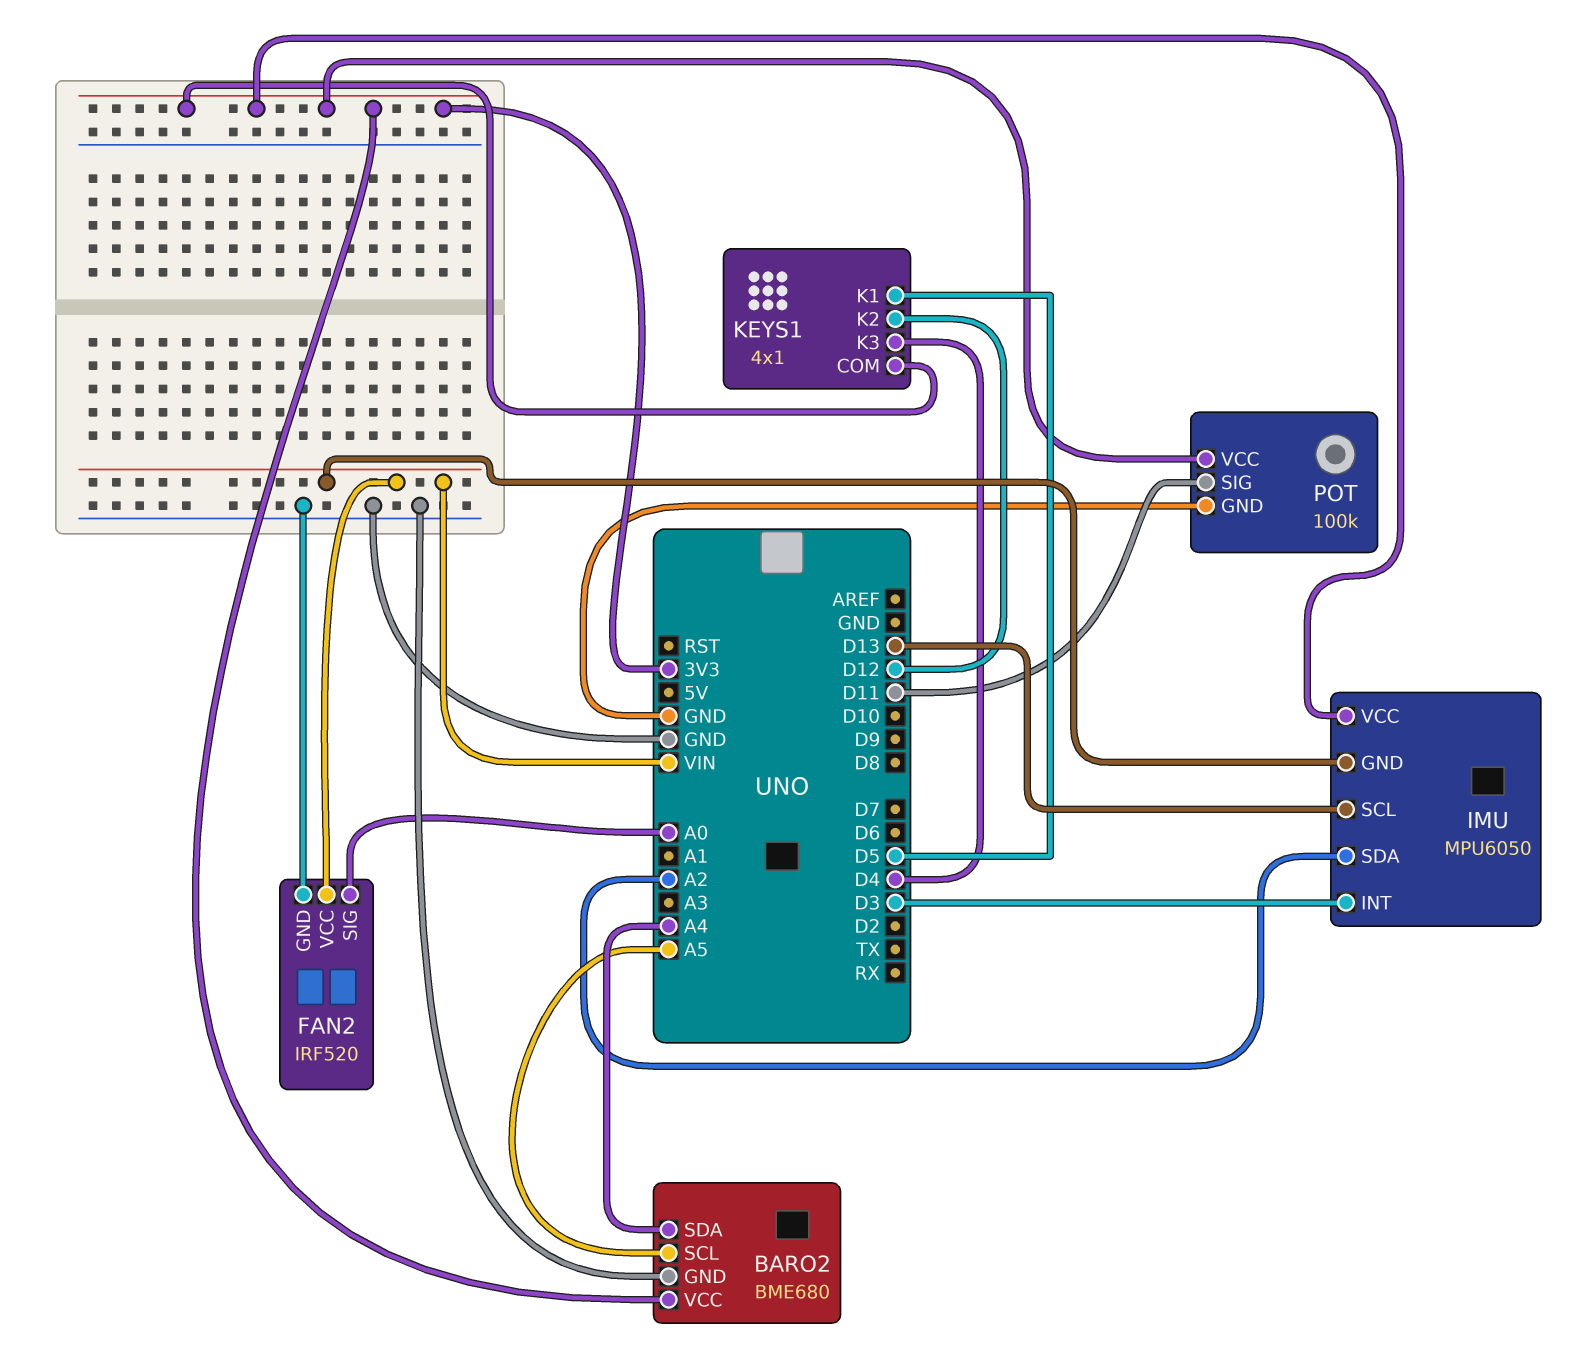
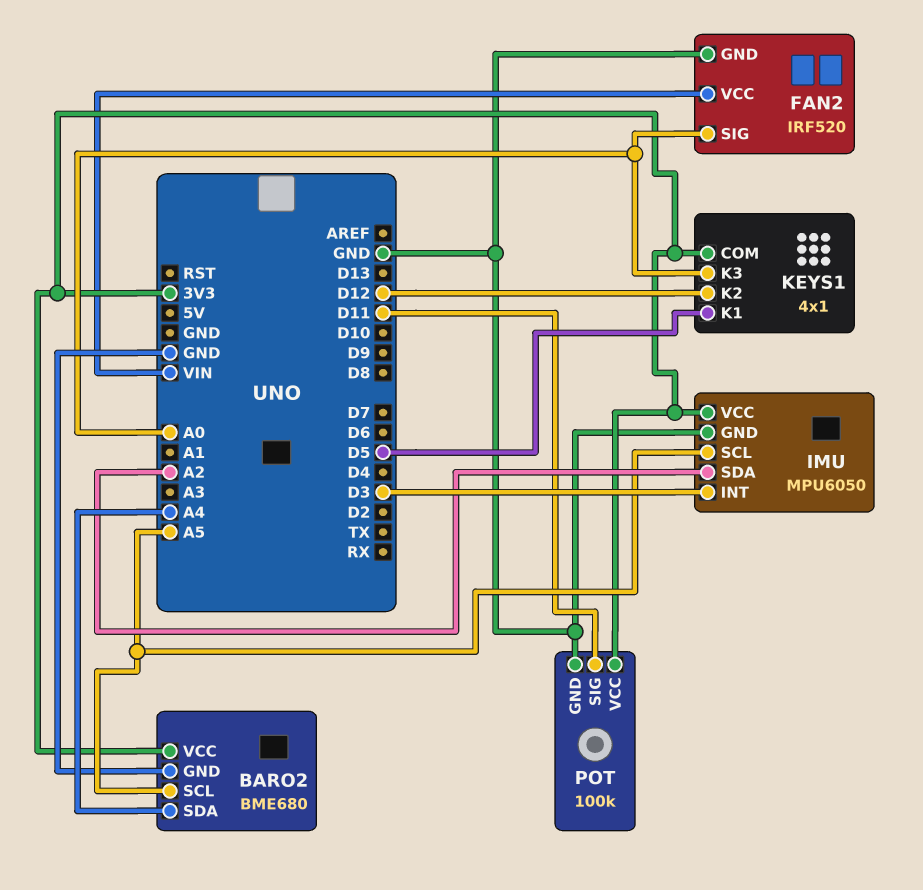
IMU pin GND: VIN -> GND
IMU pin SCL: D13 -> A5
KEYS1 pin K3: D4 -> A0

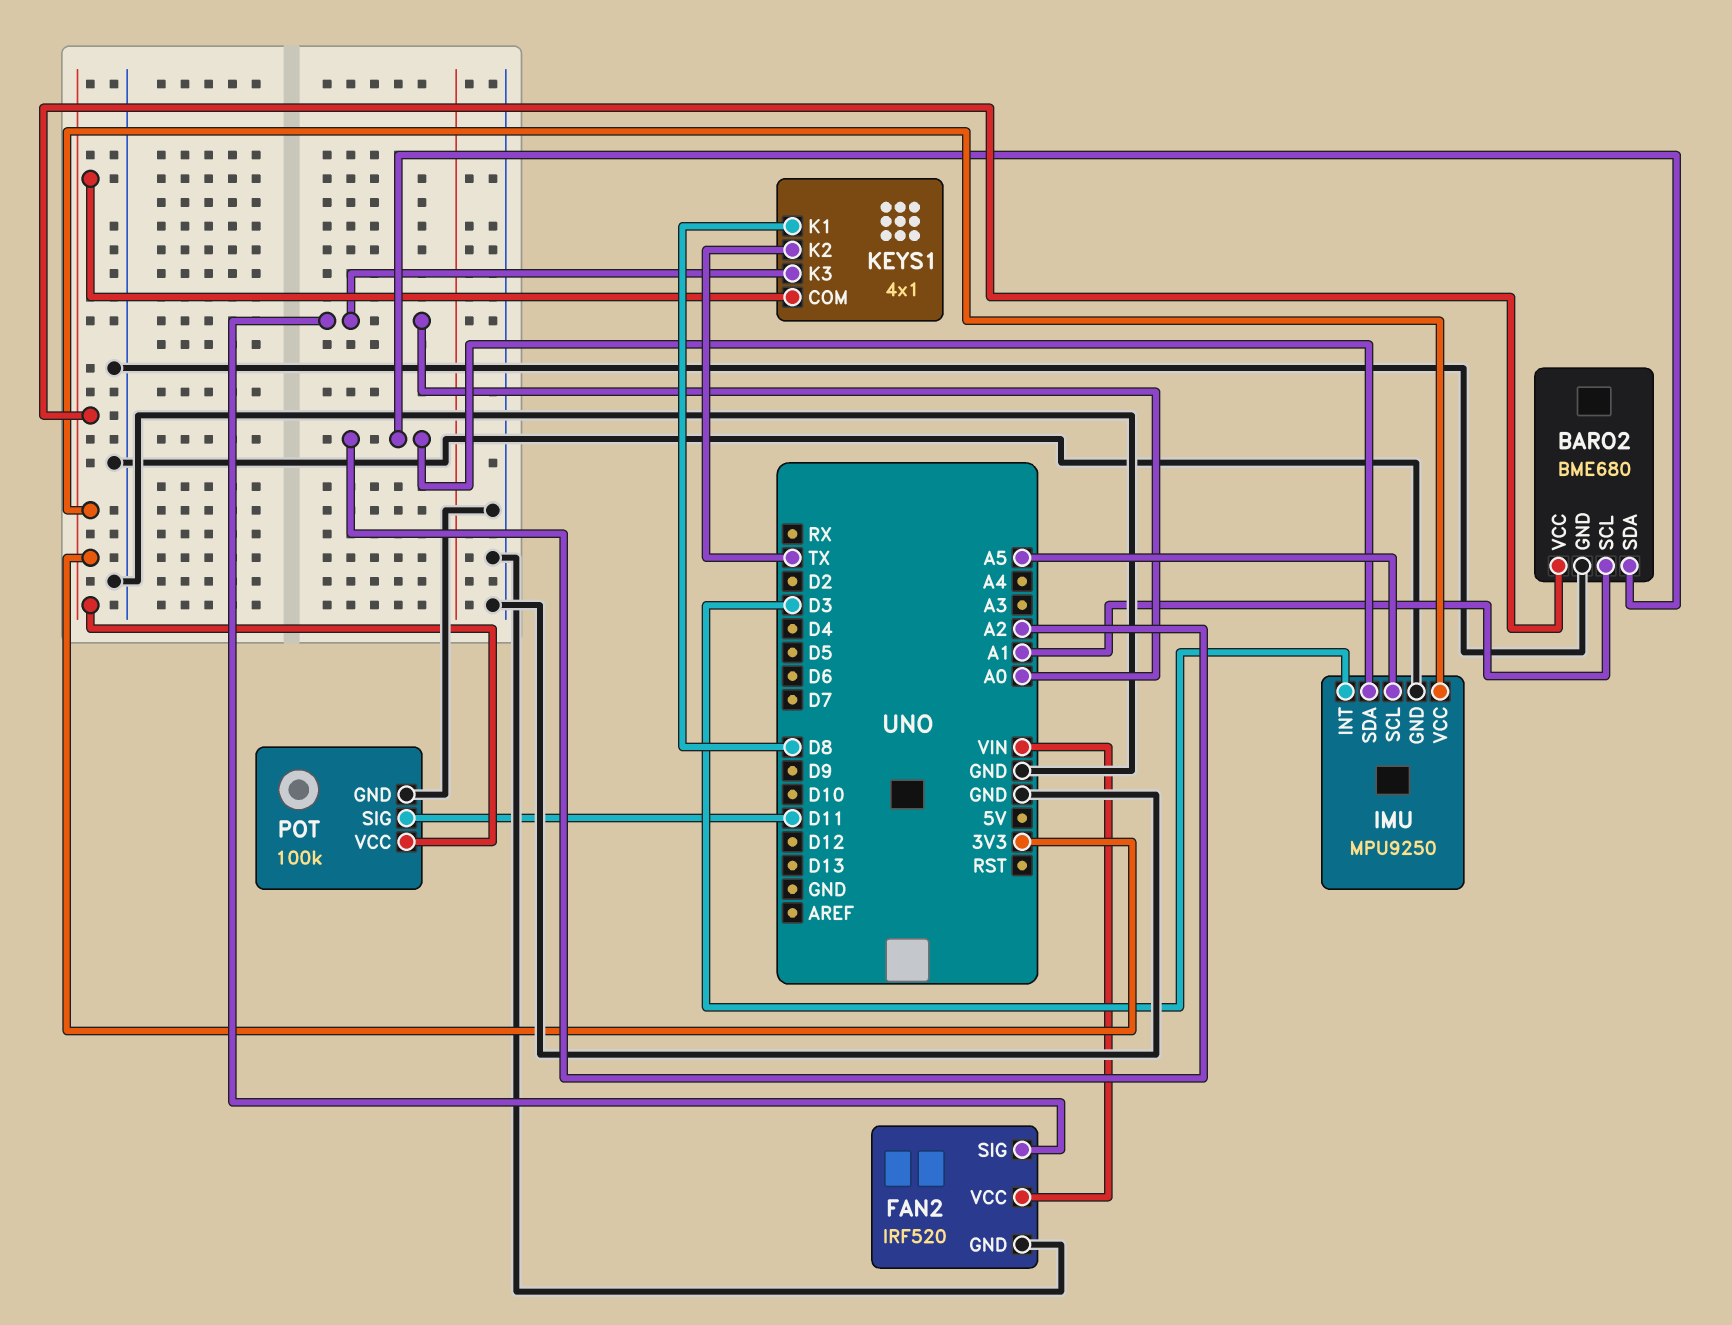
BARO2 pin SCL: A5 -> A1
BARO2 pin SDA: A4 -> A2
IMU: MPU6050 -> MPU9250
KEYS1 pin K1: D5 -> D8
KEYS1 pin K2: D12 -> TX

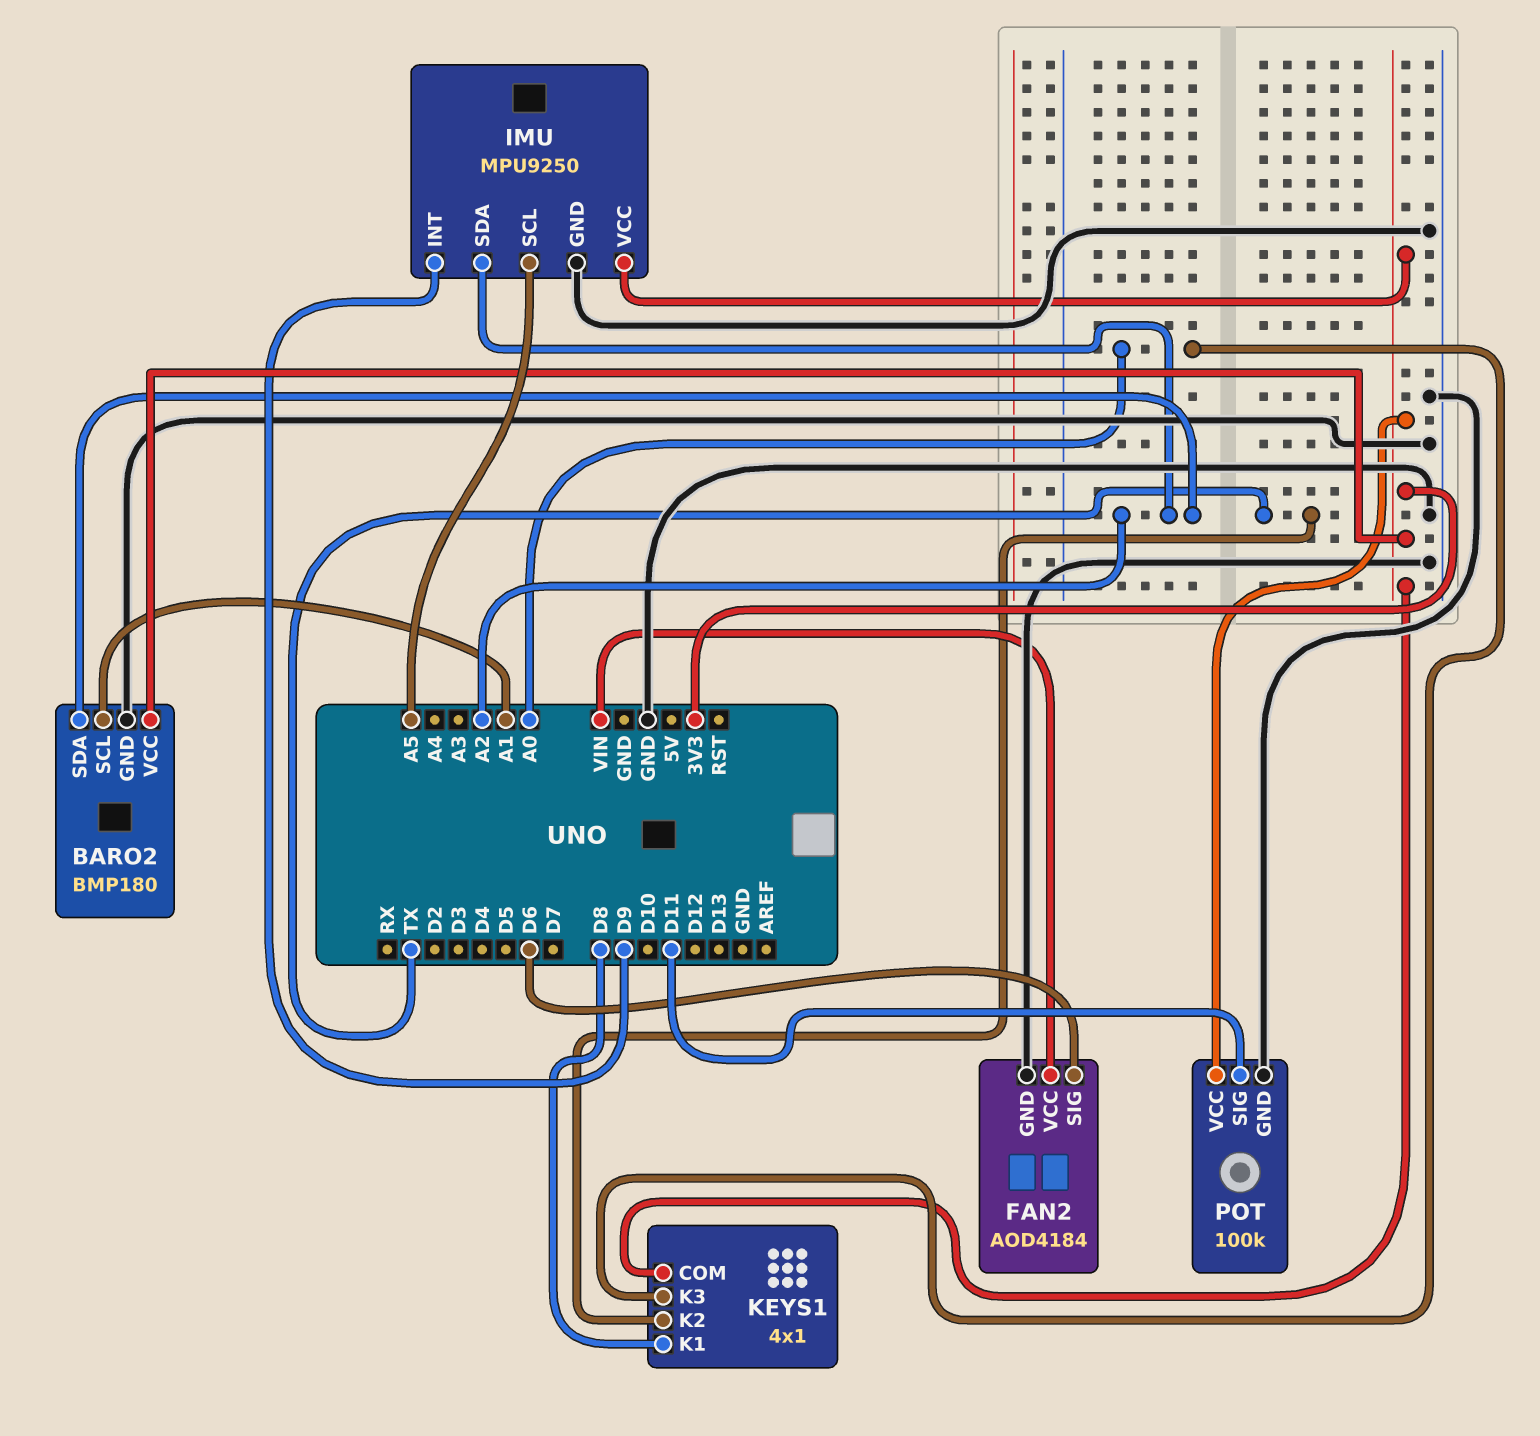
BARO2: BME680 -> BMP180
FAN2: IRF520 -> AOD4184
FAN2 pin SIG: A0 -> D6
IMU pin INT: D3 -> D9

